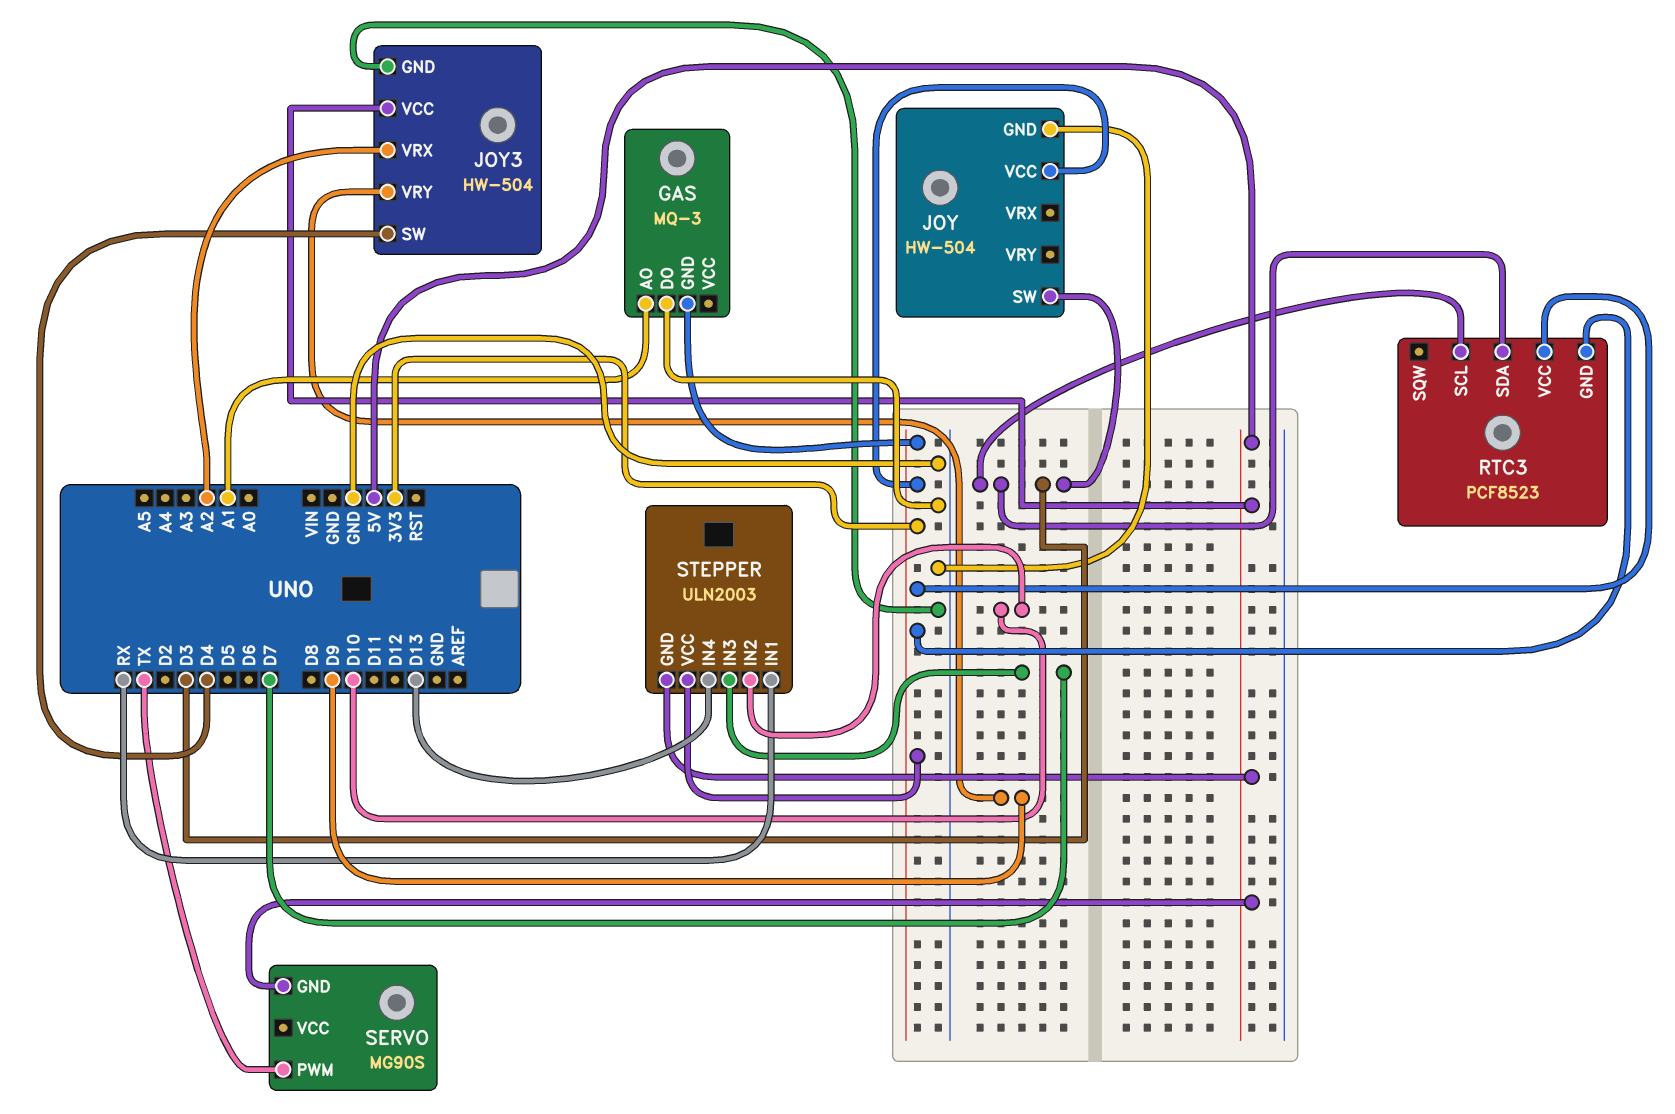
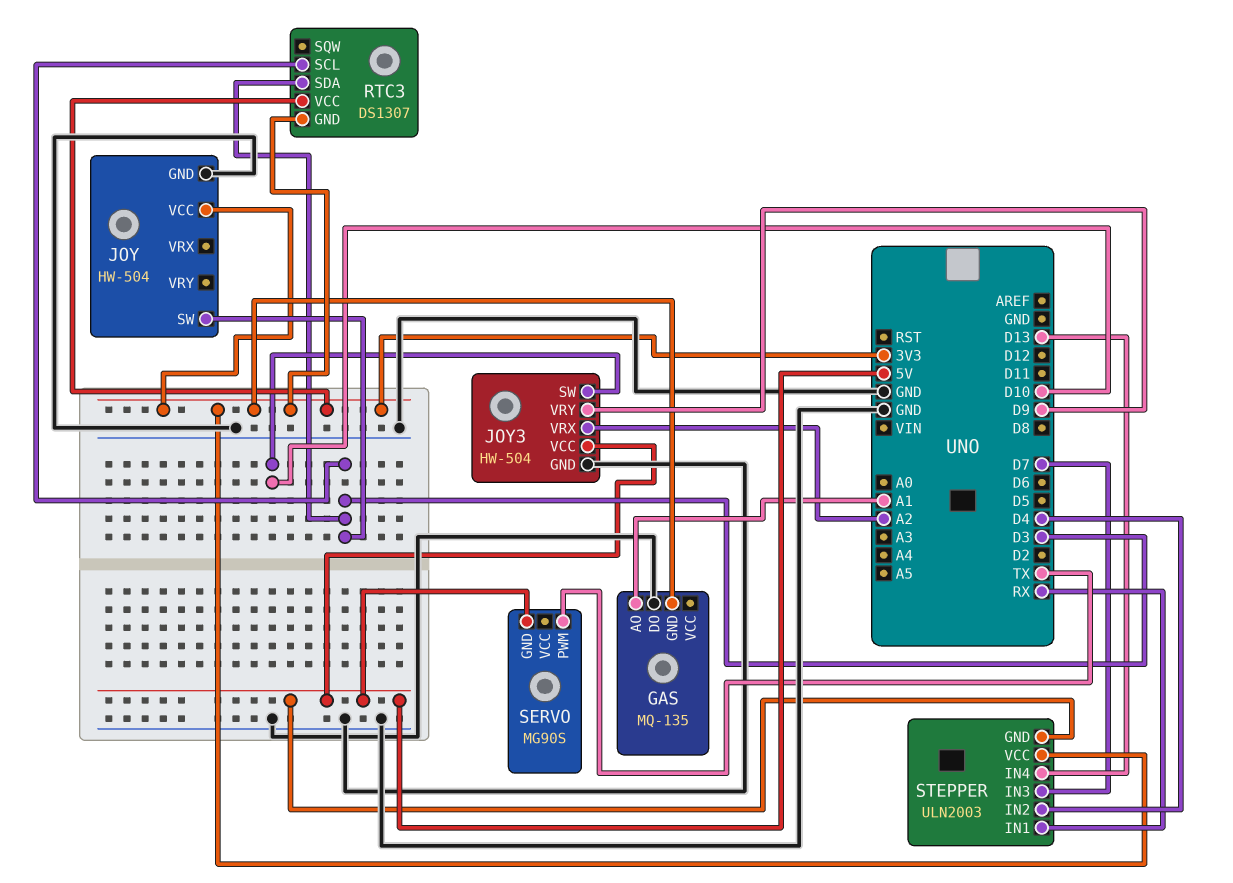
GAS: MQ-3 -> MQ-135
JOY3 pin SW: D4 -> D10
RTC3: PCF8523 -> DS1307
STEPPER pin IN2: D10 -> D4

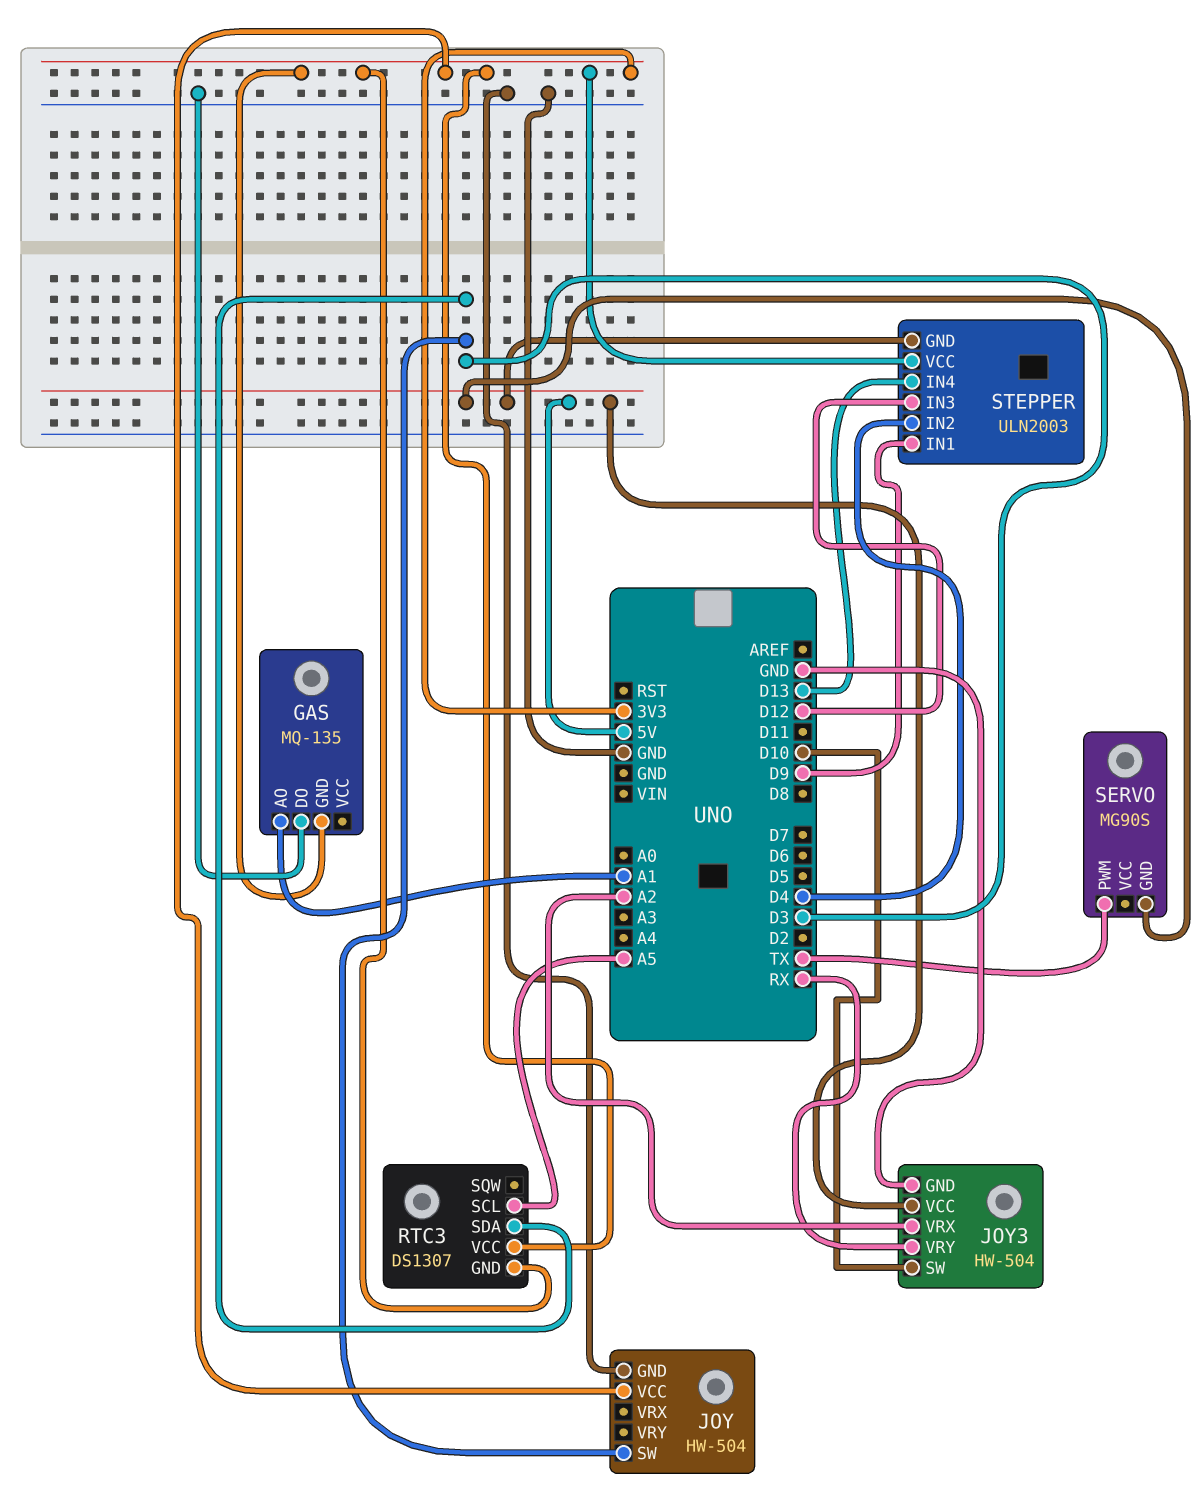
JOY3 pin VRY: D9 -> RX
RTC3 pin SCL: D3 -> A5
STEPPER pin IN1: RX -> D9
STEPPER pin IN3: D7 -> D12

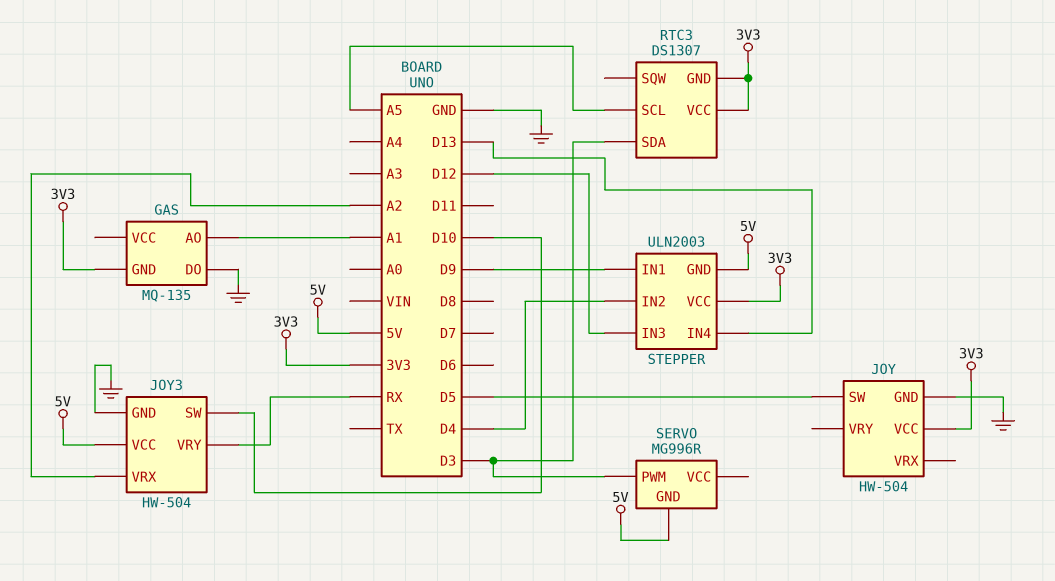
JOY pin SW: D3 -> D5
SERVO: MG90S -> MG996R
SERVO pin PWM: TX -> D3

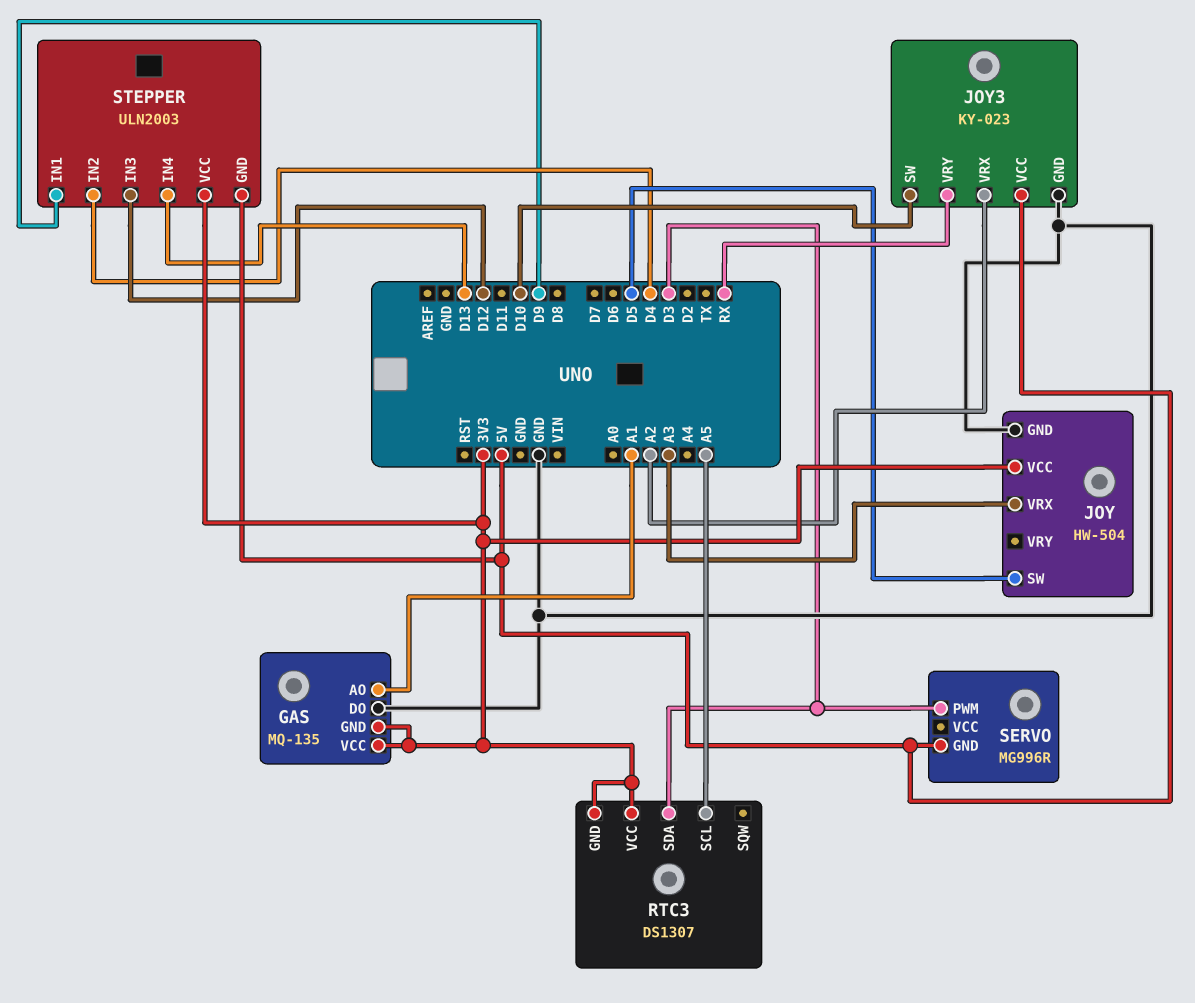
GAS pin VCC: none -> 3V3
JOY pin VRX: none -> A3
JOY3: HW-504 -> KY-023

